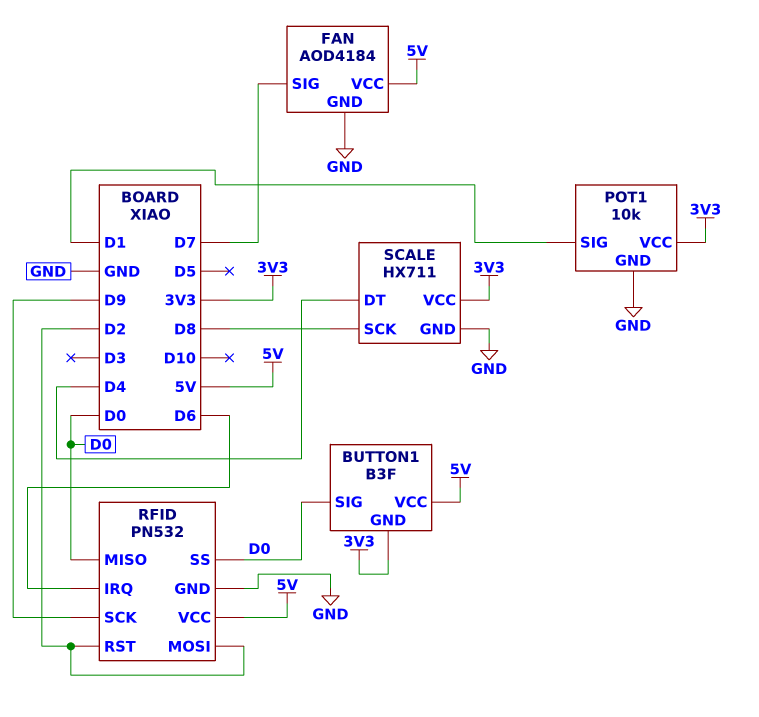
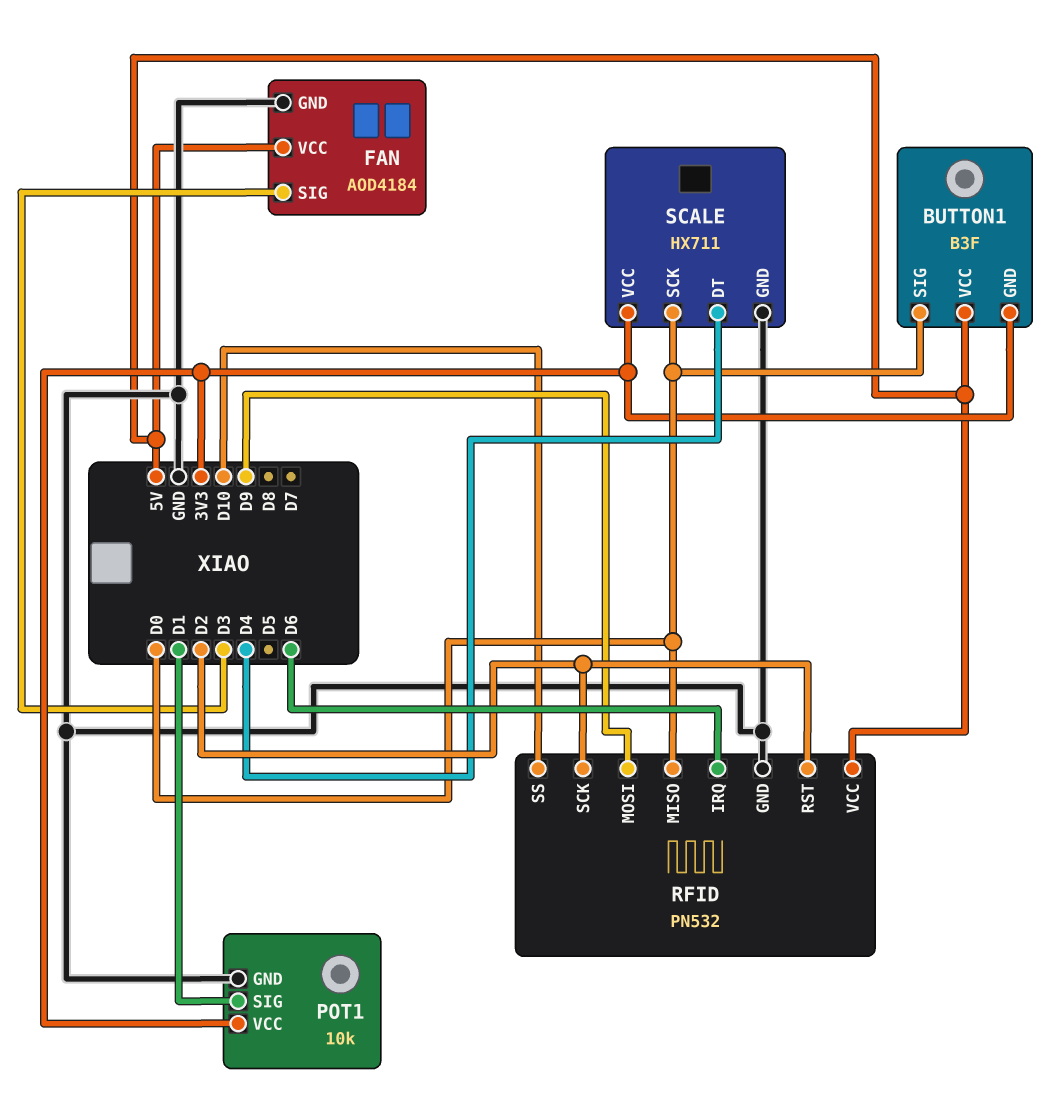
FAN pin SIG: D7 -> D3
RFID pin MOSI: D2 -> D9
RFID pin SCK: D9 -> D2
RFID pin SS: D0 -> D10
SCALE pin SCK: D8 -> D0

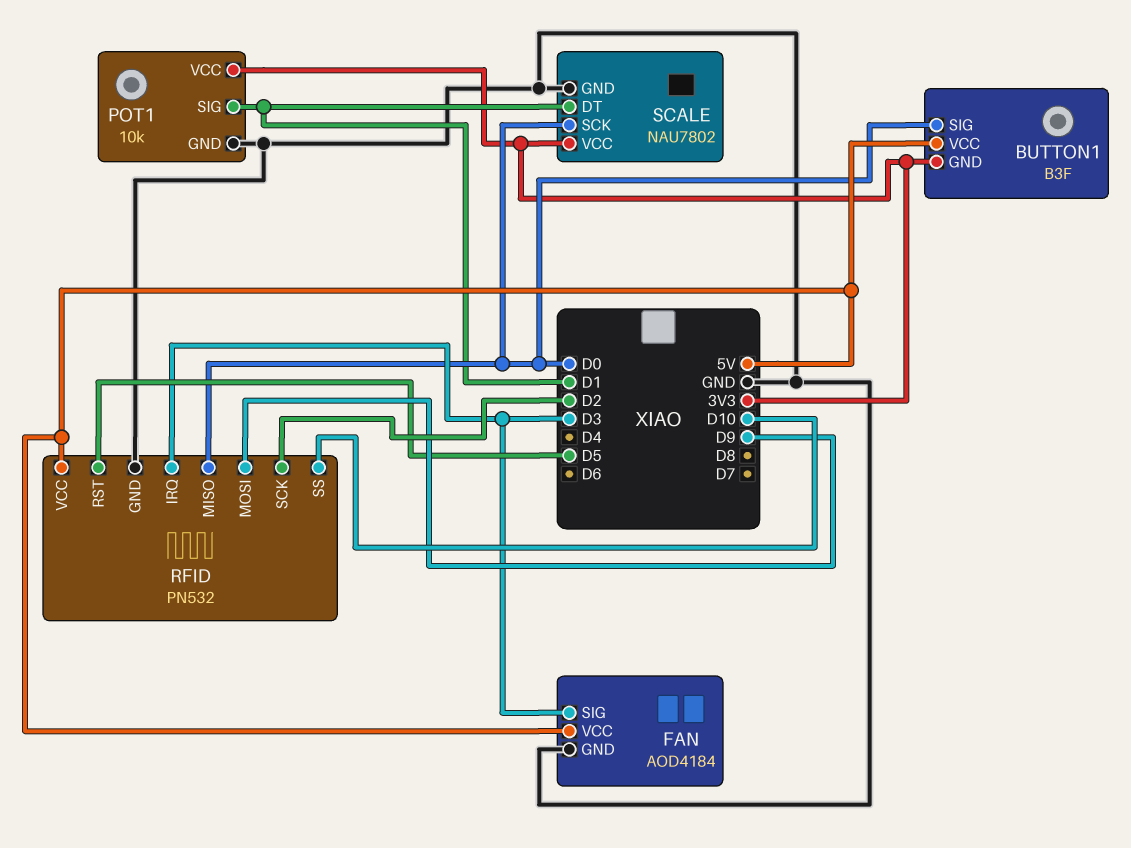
RFID pin IRQ: D6 -> D3
RFID pin RST: D2 -> D5
SCALE: HX711 -> NAU7802
SCALE pin DT: D4 -> D1

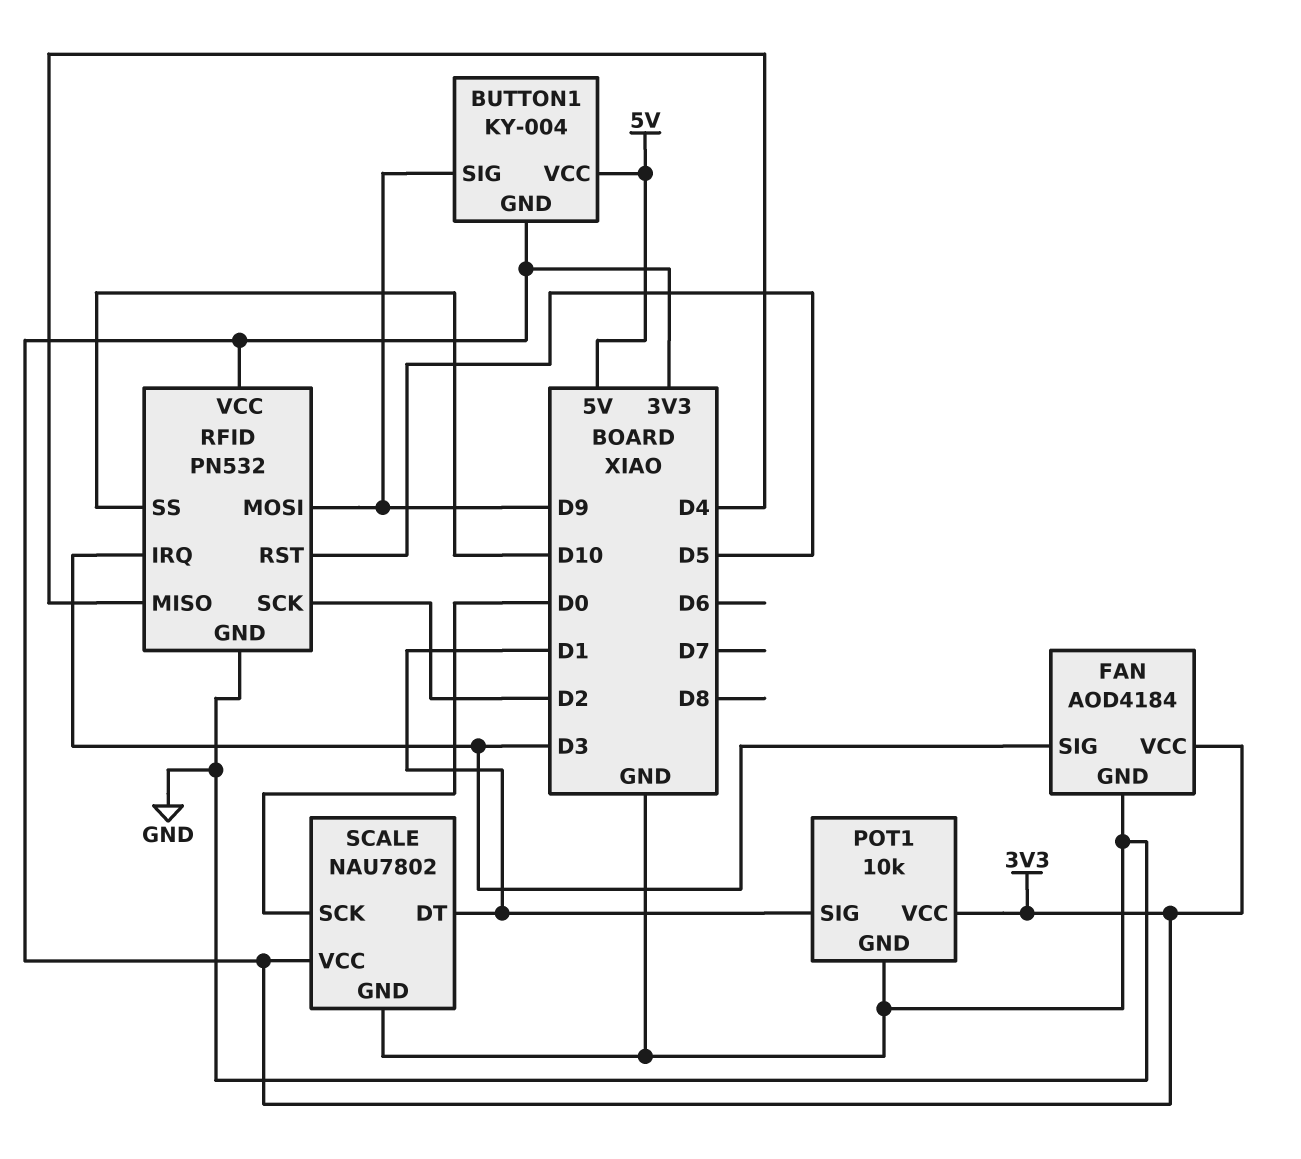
BUTTON1: B3F -> KY-004
BUTTON1 pin SIG: D0 -> D9
FAN pin VCC: 5V -> 3V3
RFID pin MISO: D0 -> D4
RFID pin VCC: 5V -> 3V3

